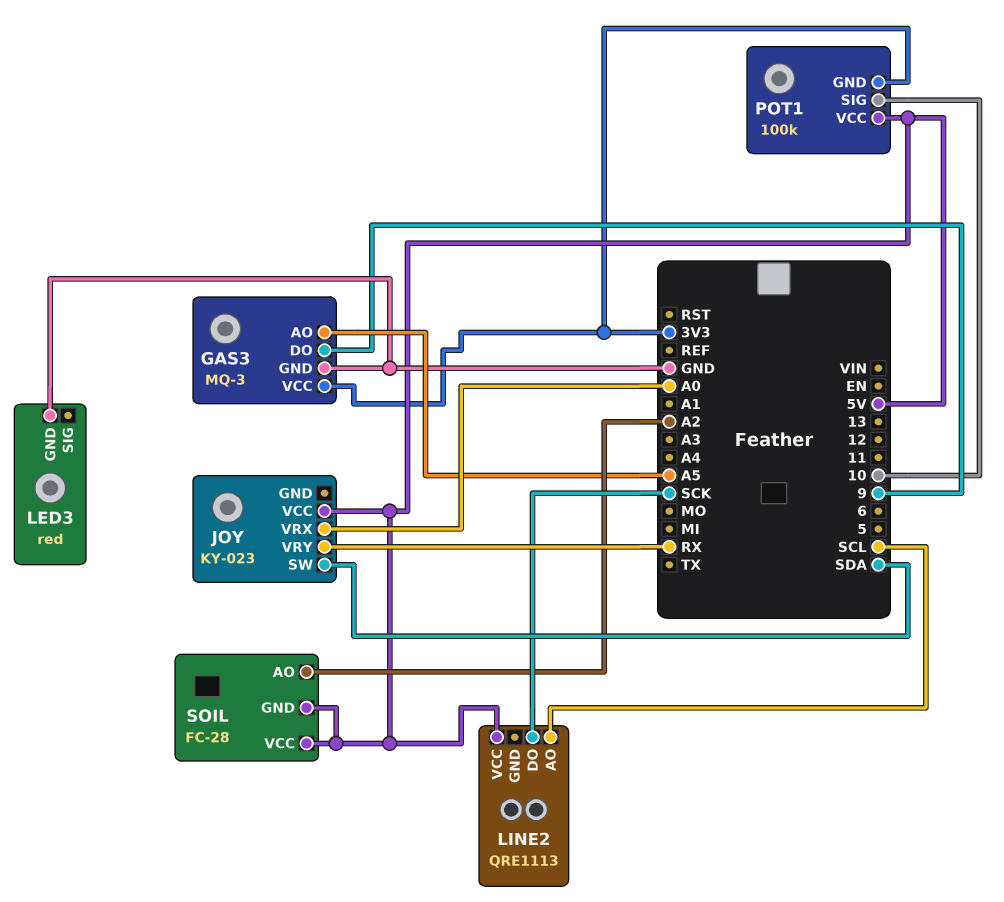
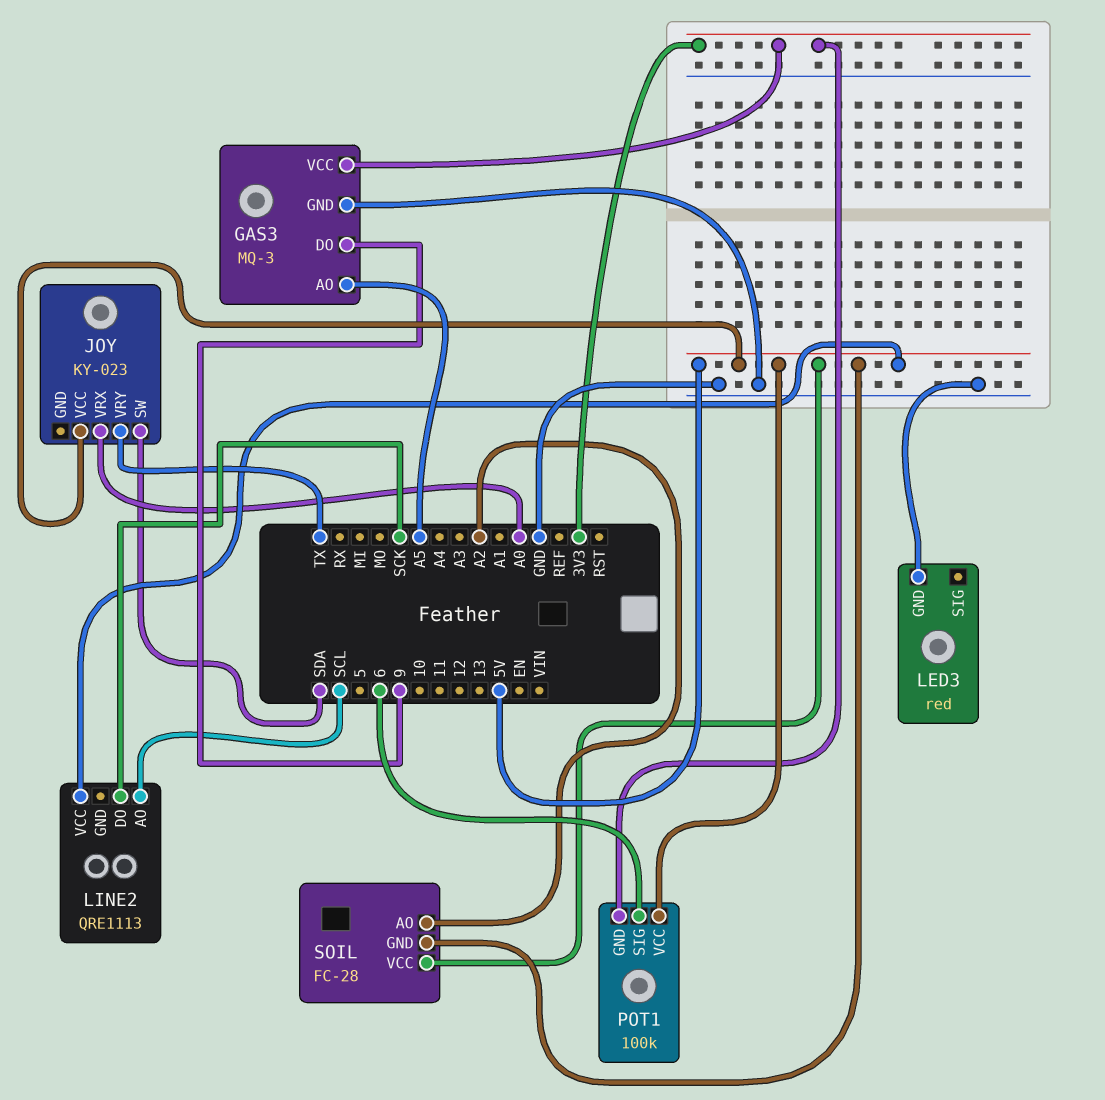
JOY pin VRY: RX -> TX
POT1 pin SIG: 10 -> 6

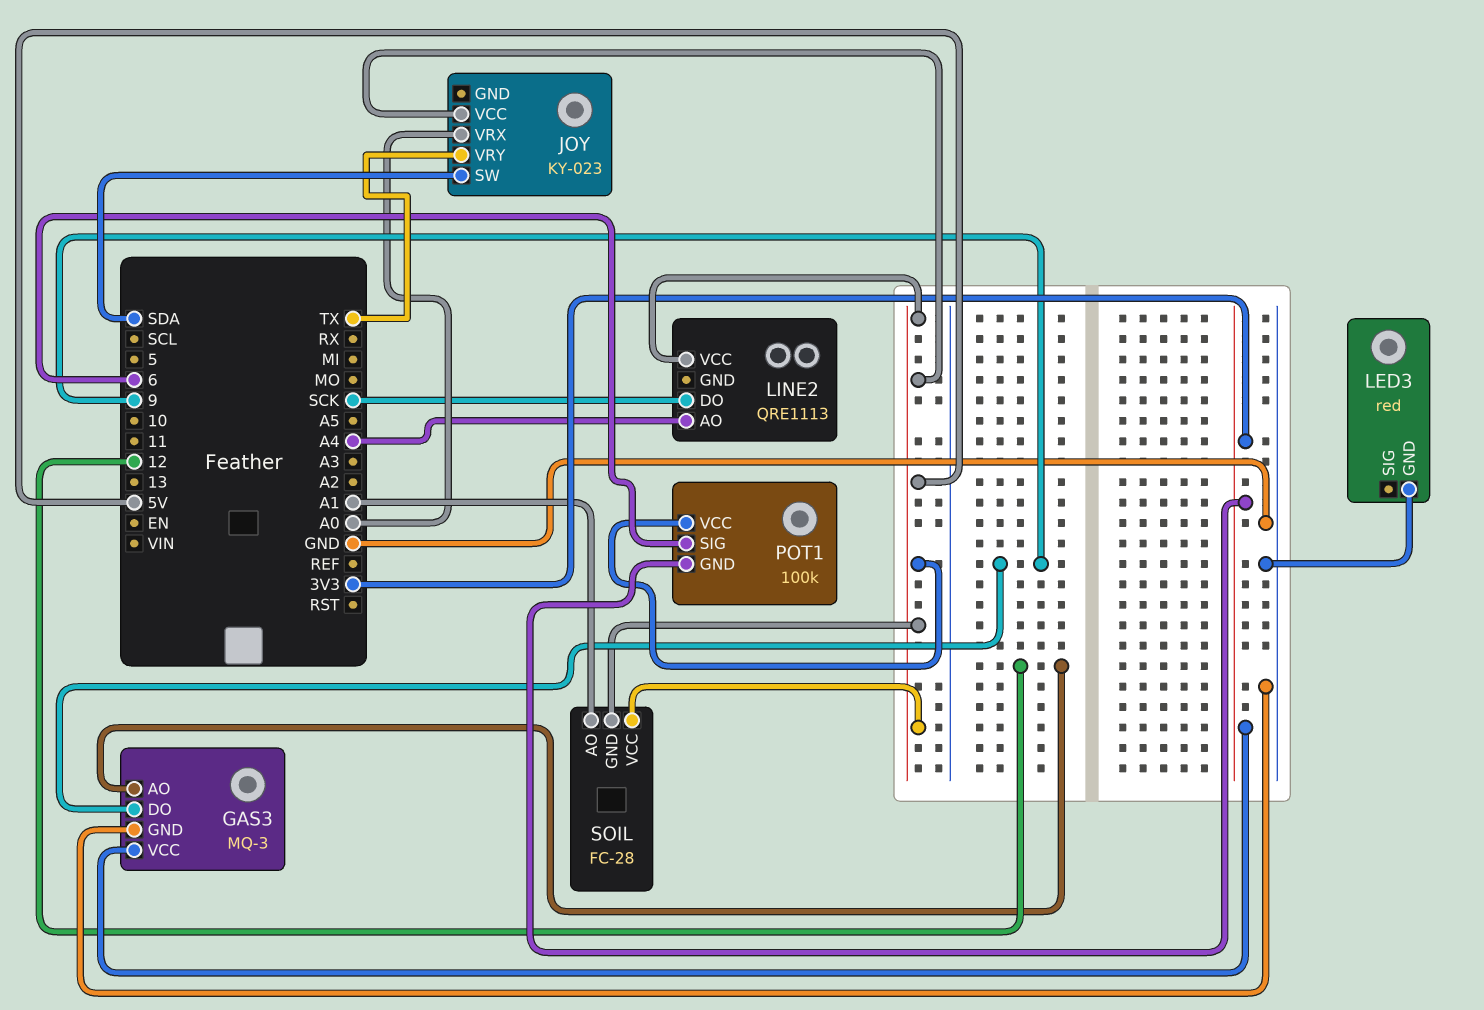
GAS3 pin AO: A5 -> 12
LINE2 pin AO: SCL -> A4
SOIL pin AO: A2 -> A1

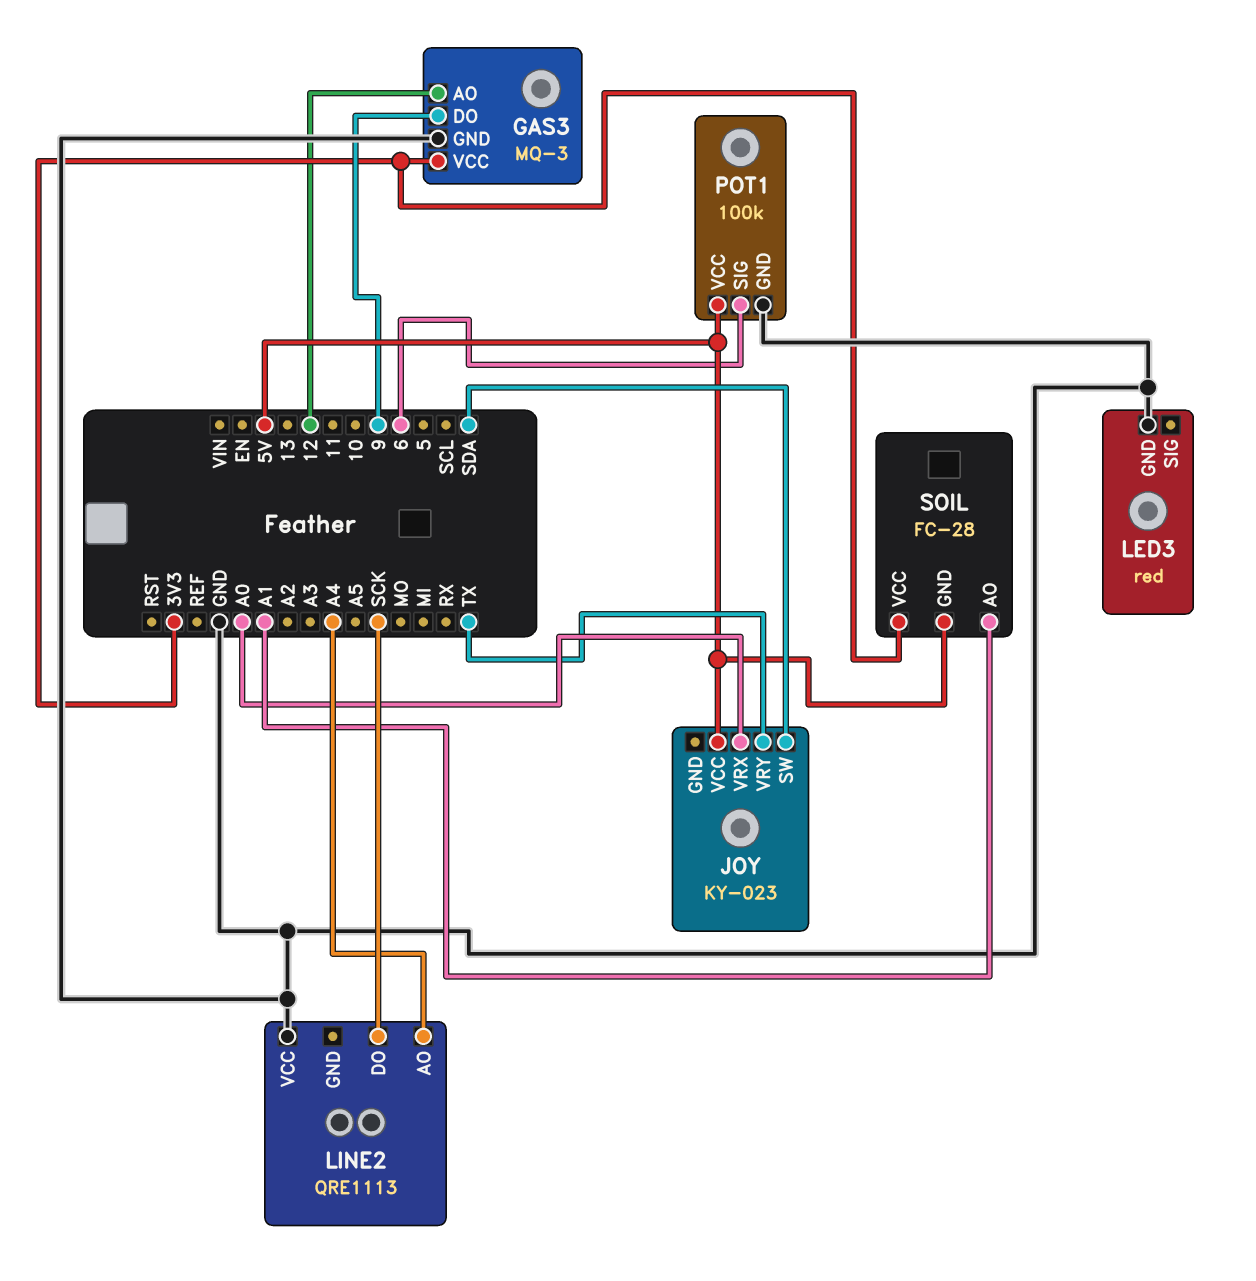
LINE2 pin VCC: 5V -> GND
POT1 pin GND: 3V3 -> GND
SOIL pin VCC: 5V -> 3V3

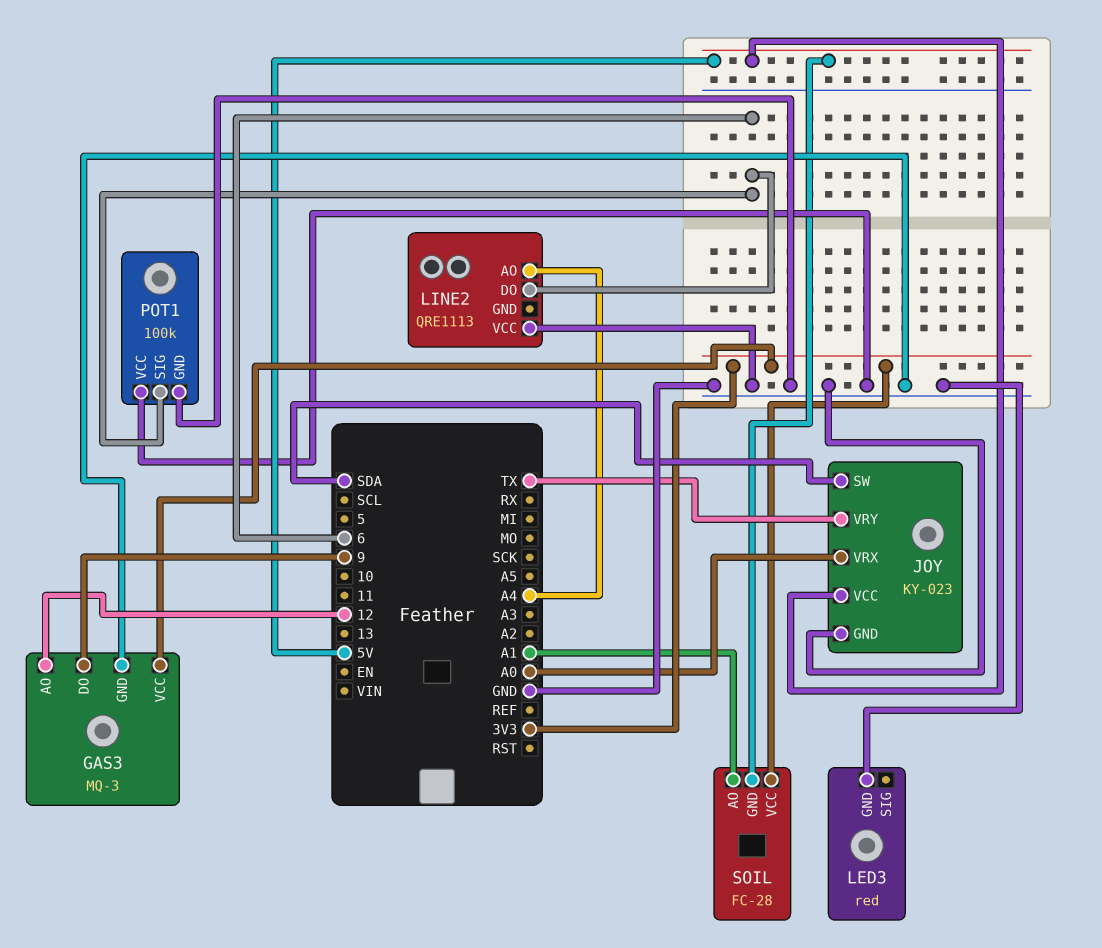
JOY pin GND: none -> GND
LINE2 pin DO: SCK -> 6
POT1 pin VCC: 5V -> GND

